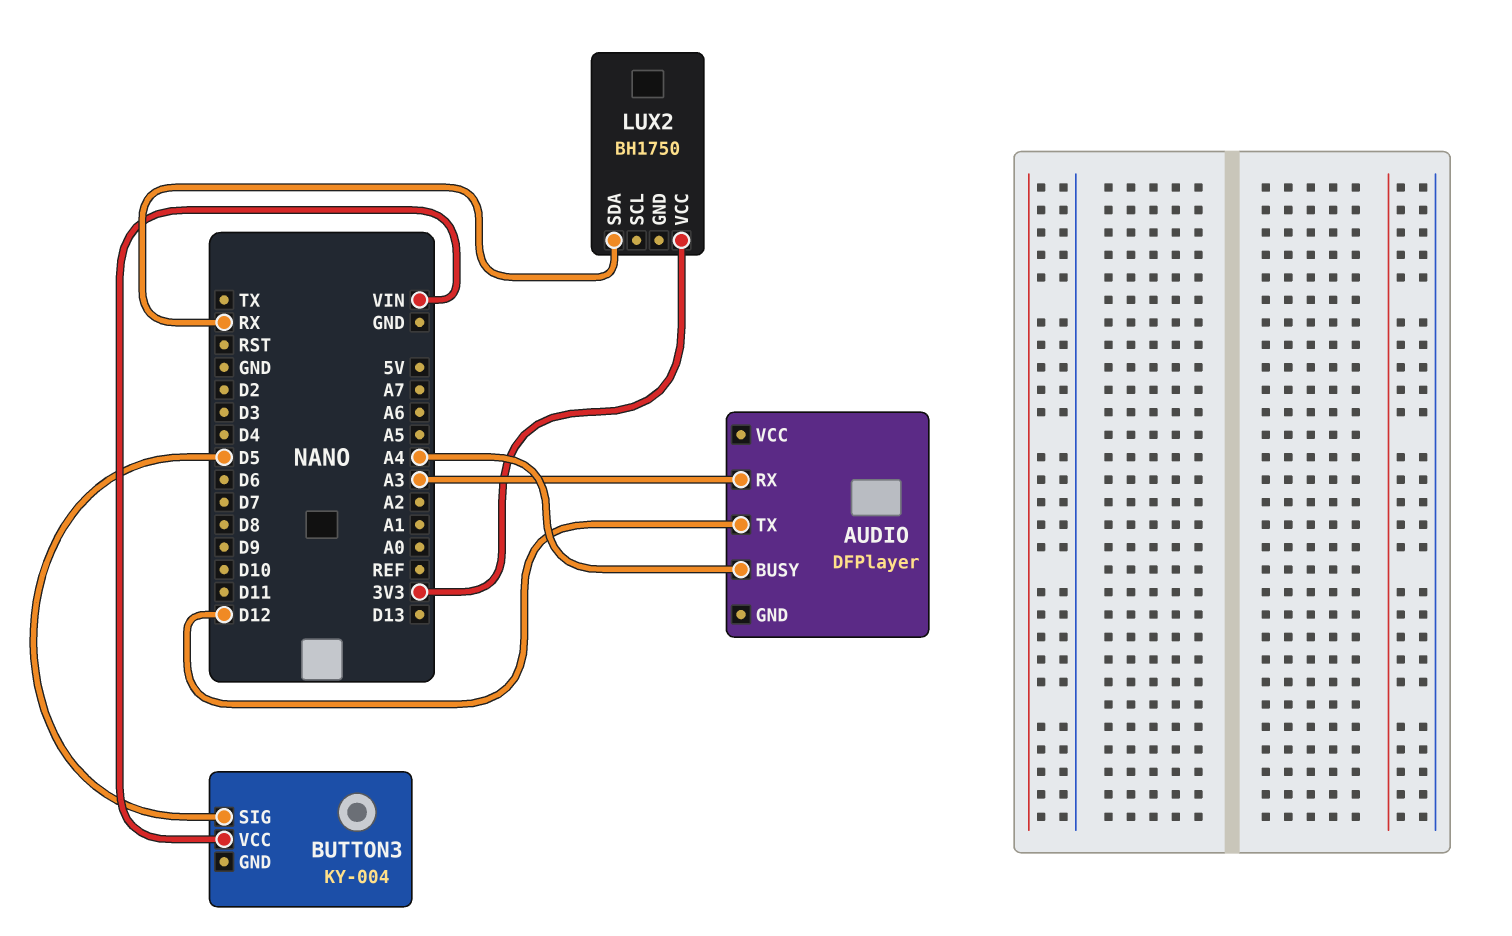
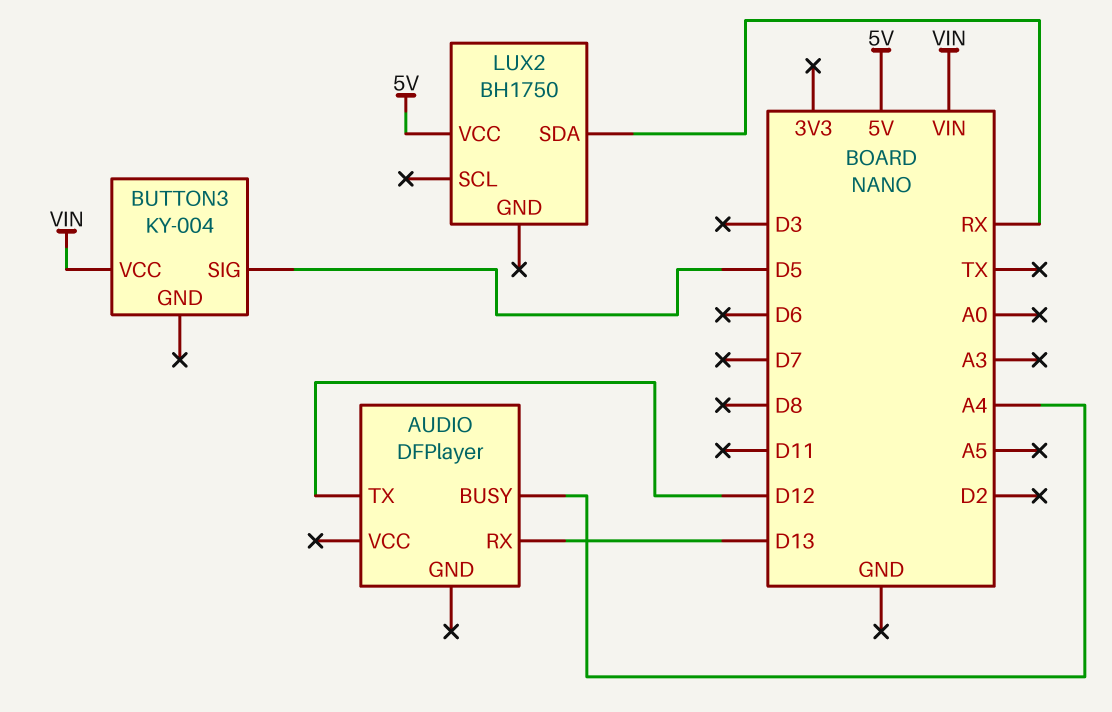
AUDIO pin RX: A3 -> D13
LUX2 pin VCC: 3V3 -> 5V

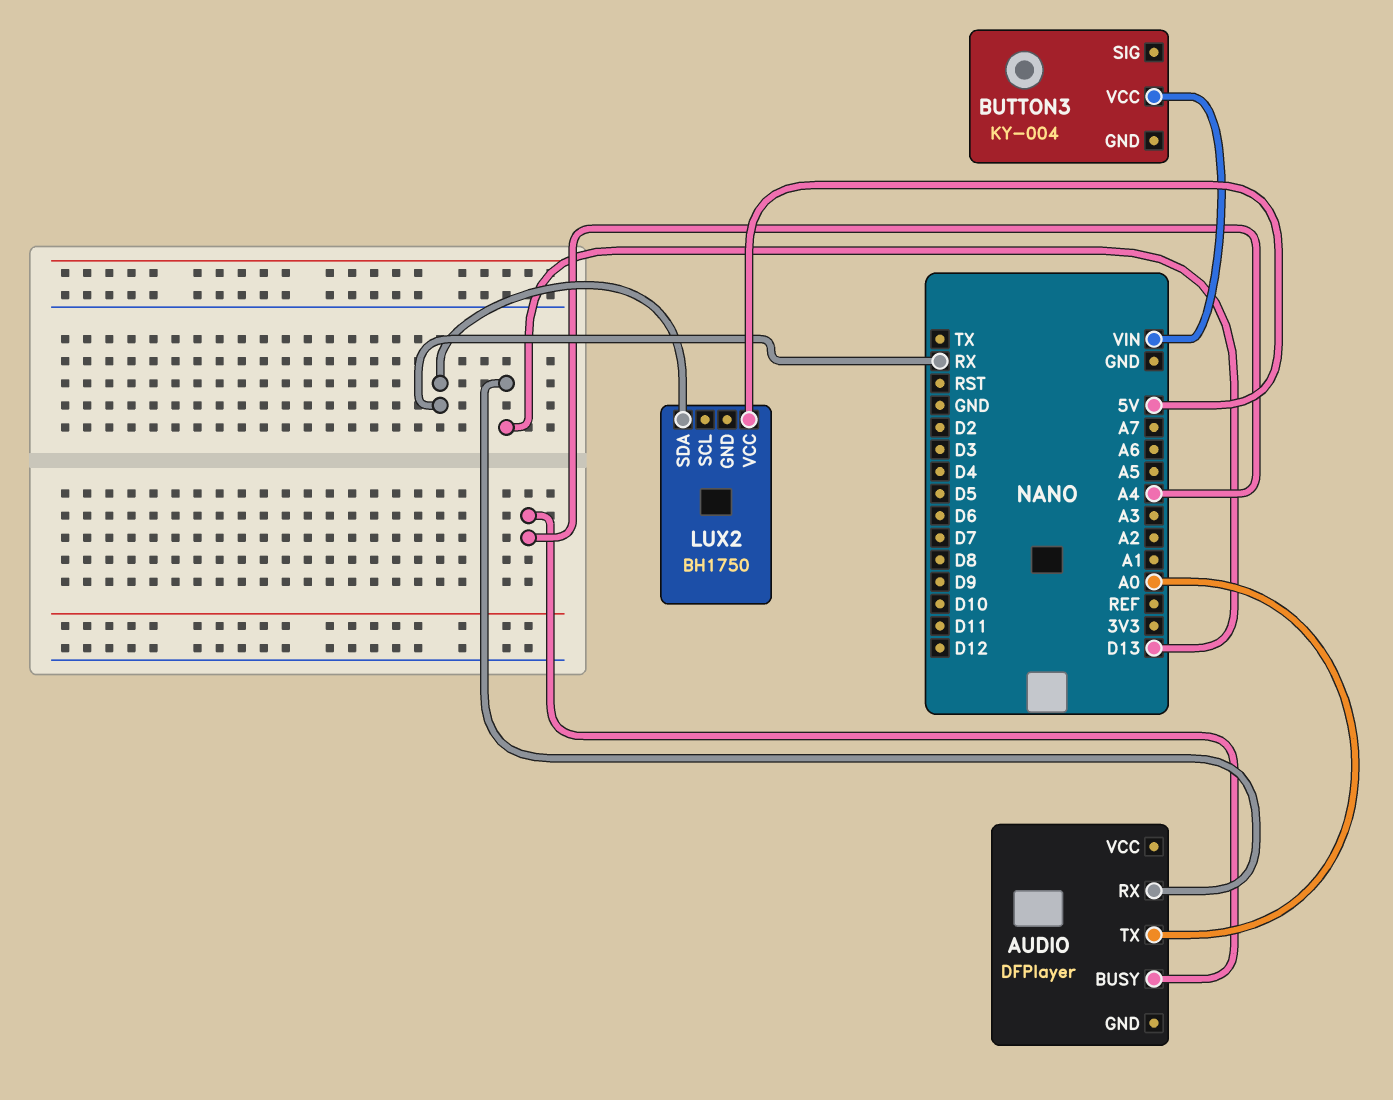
AUDIO pin TX: D12 -> A0
BUTTON3 pin SIG: D5 -> none

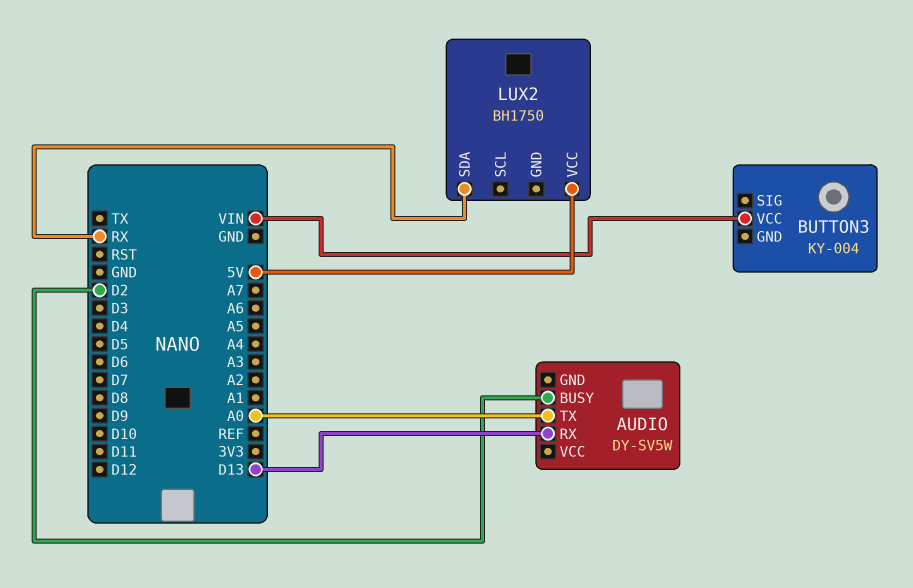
AUDIO: DFPlayer -> DY-SV5W
AUDIO pin BUSY: A4 -> D2

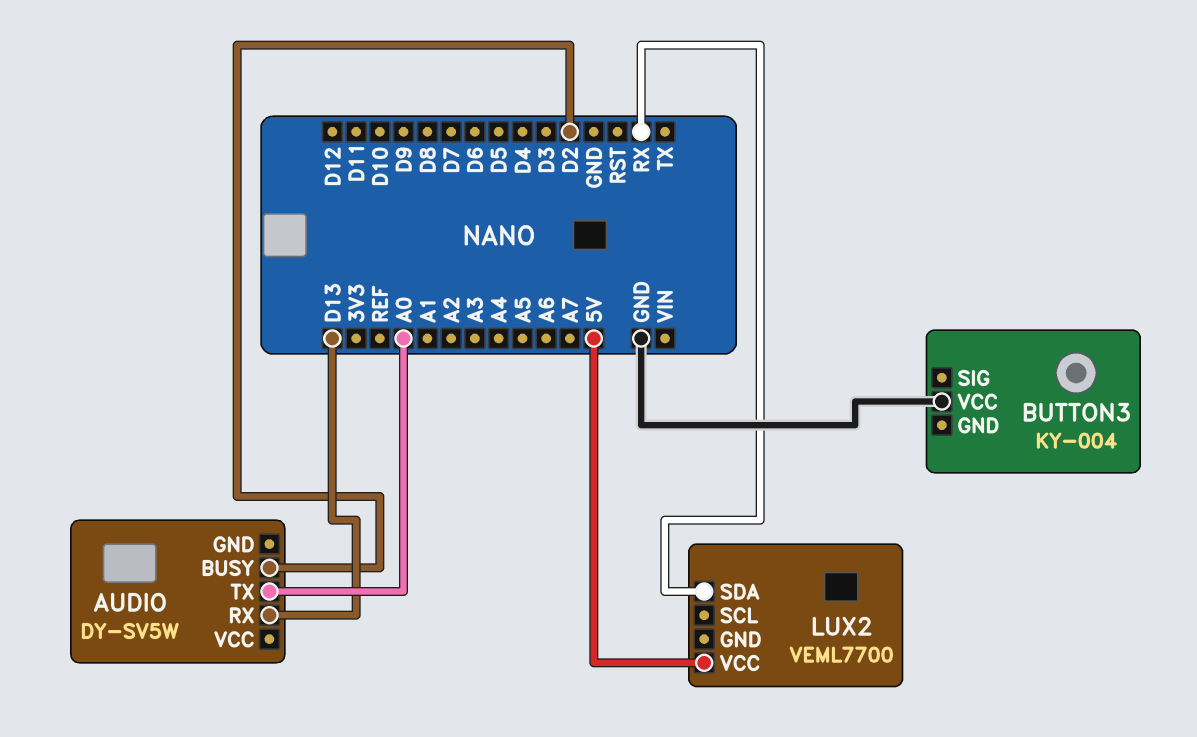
BUTTON3 pin VCC: VIN -> GND
LUX2: BH1750 -> VEML7700

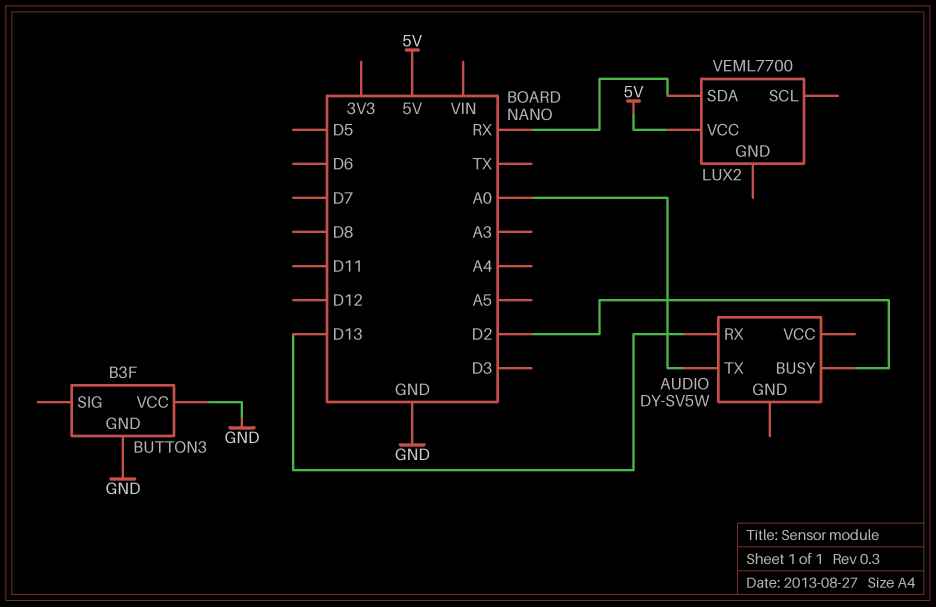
BUTTON3: KY-004 -> B3F
BUTTON3 pin GND: none -> GND

